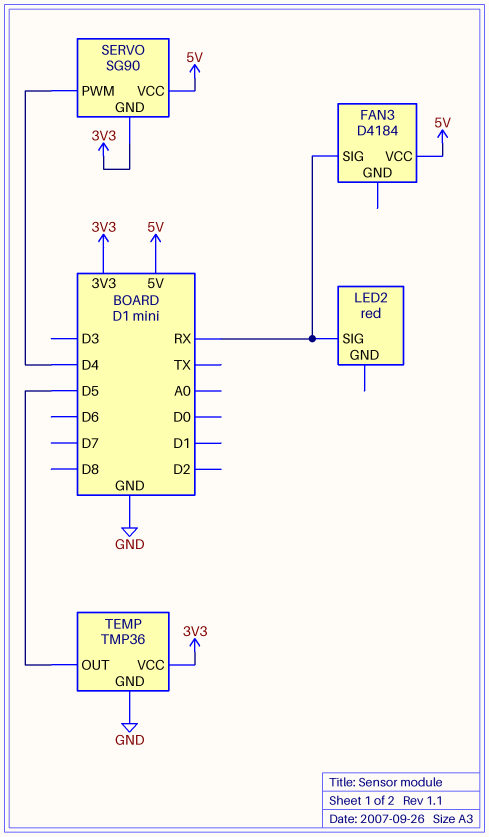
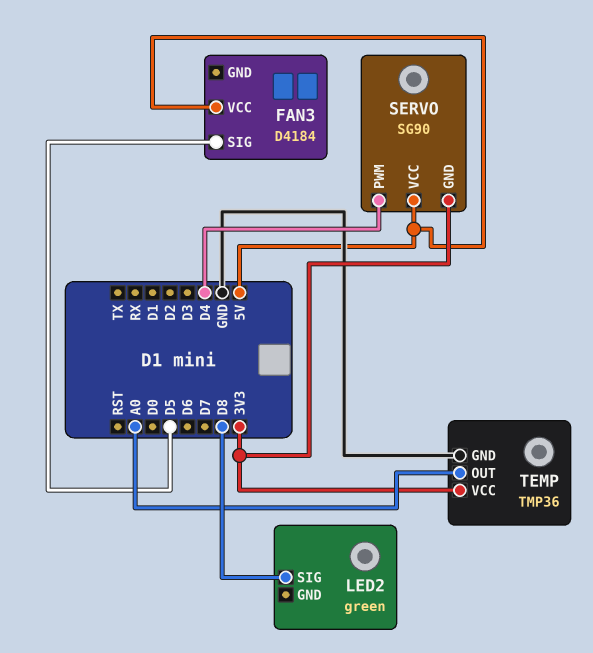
FAN3 pin SIG: RX -> D5
LED2: red -> green
LED2 pin SIG: RX -> D8
TEMP pin OUT: D5 -> A0

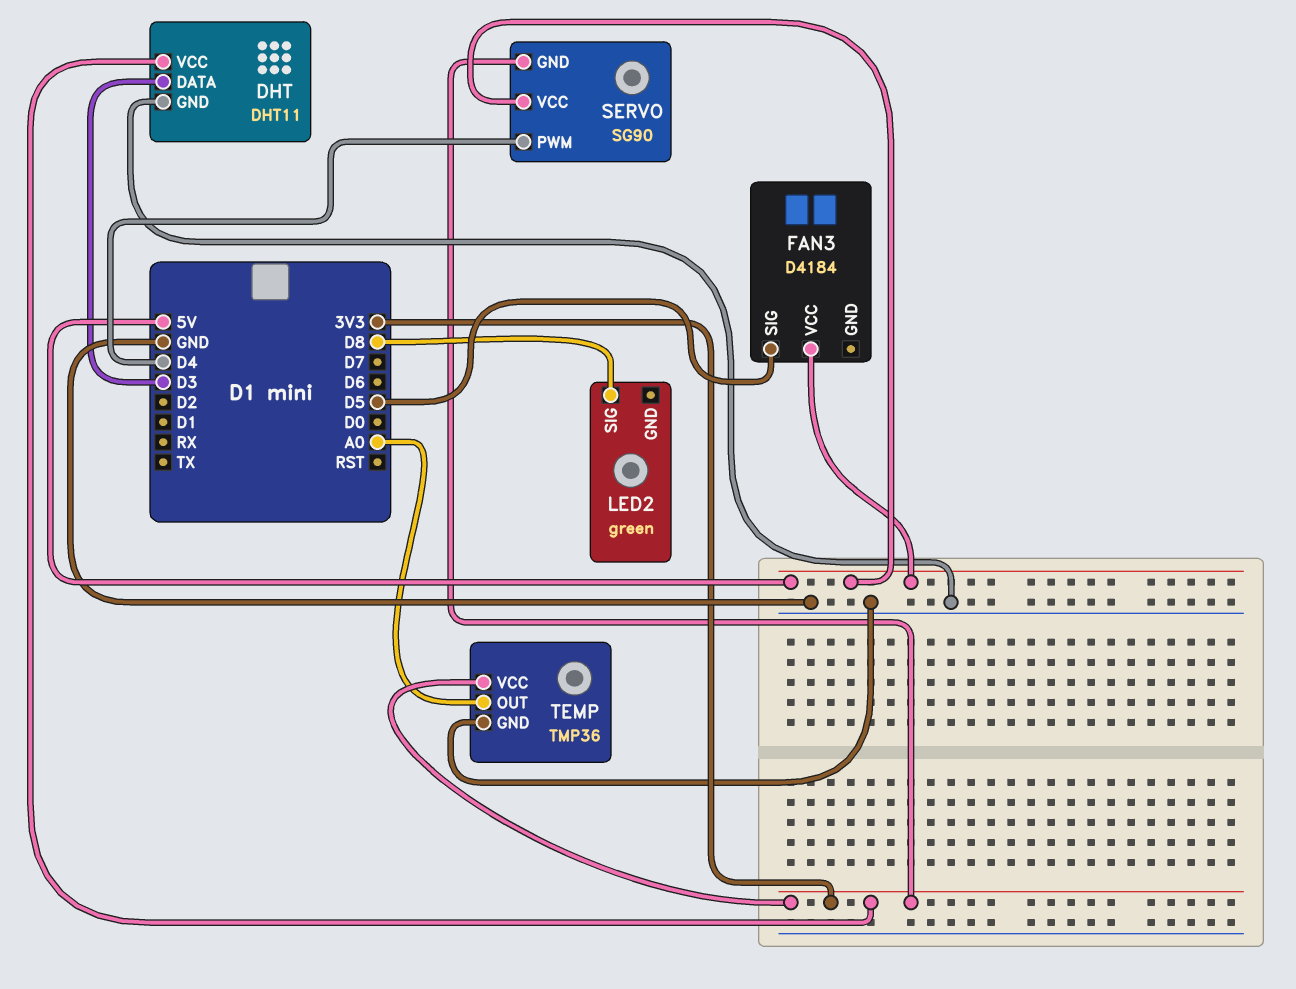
DHT: none -> DHT11
DHT pin DATA: none -> D3
DHT pin GND: none -> GND
DHT pin VCC: none -> 3V3

